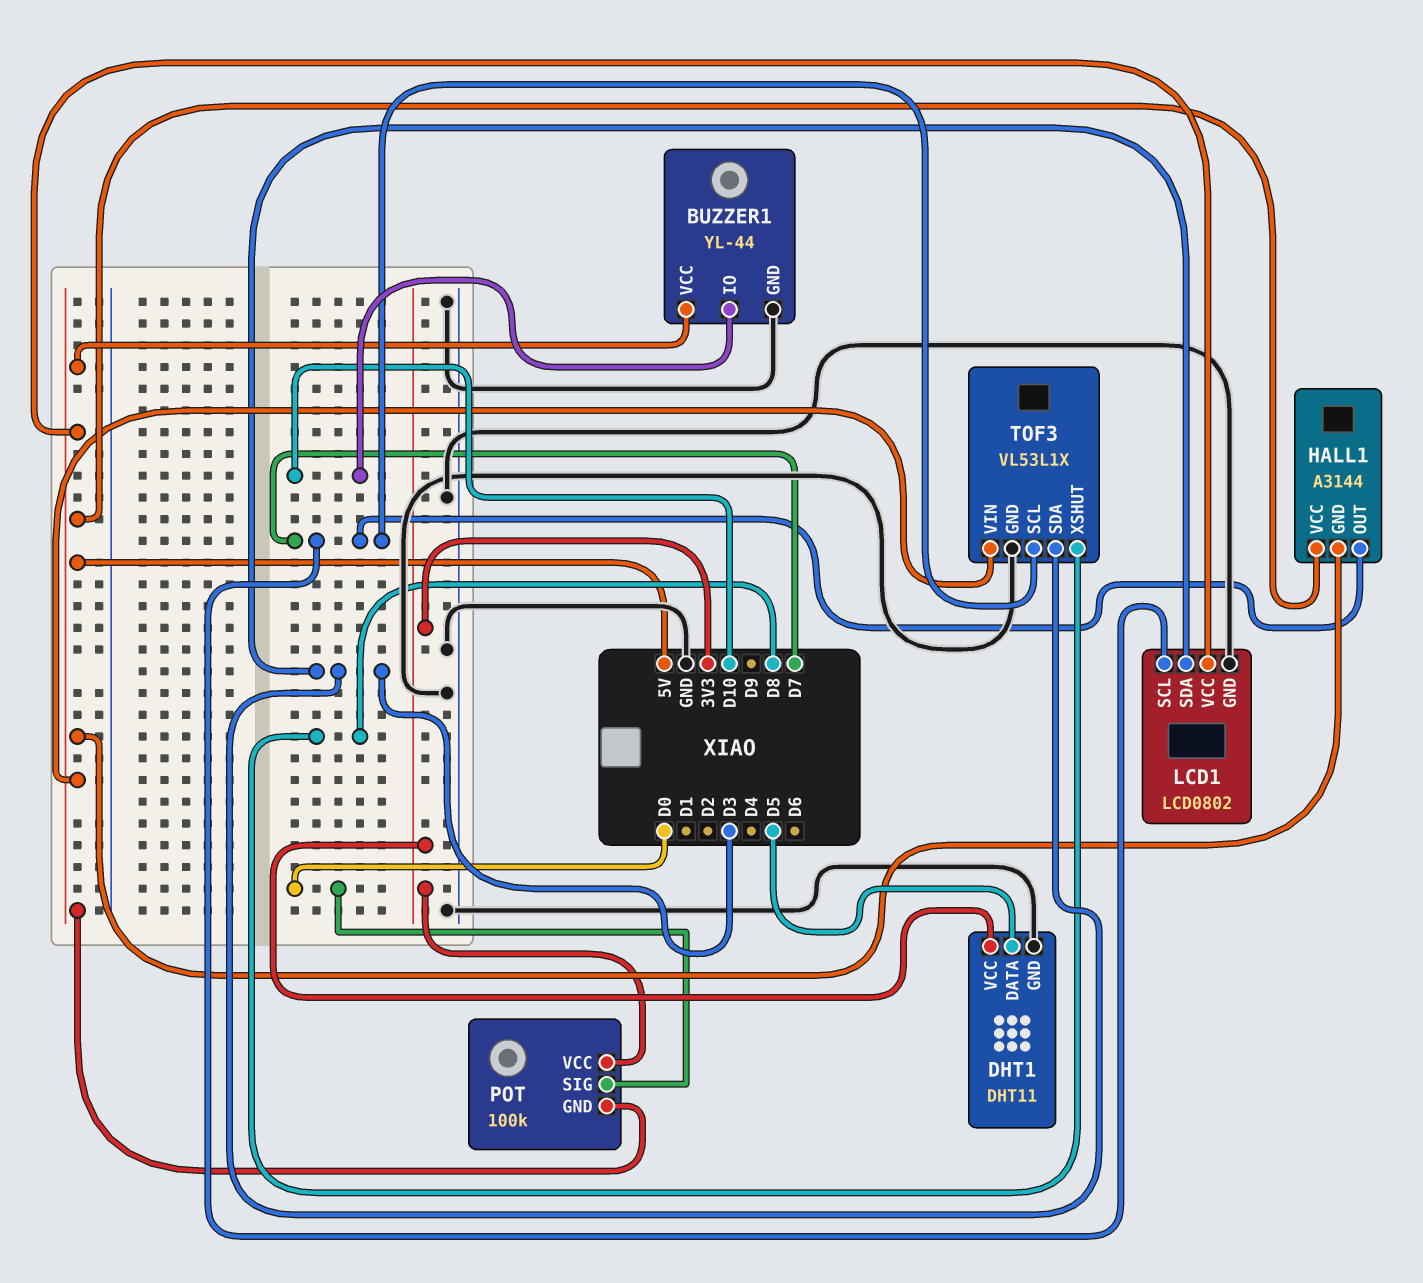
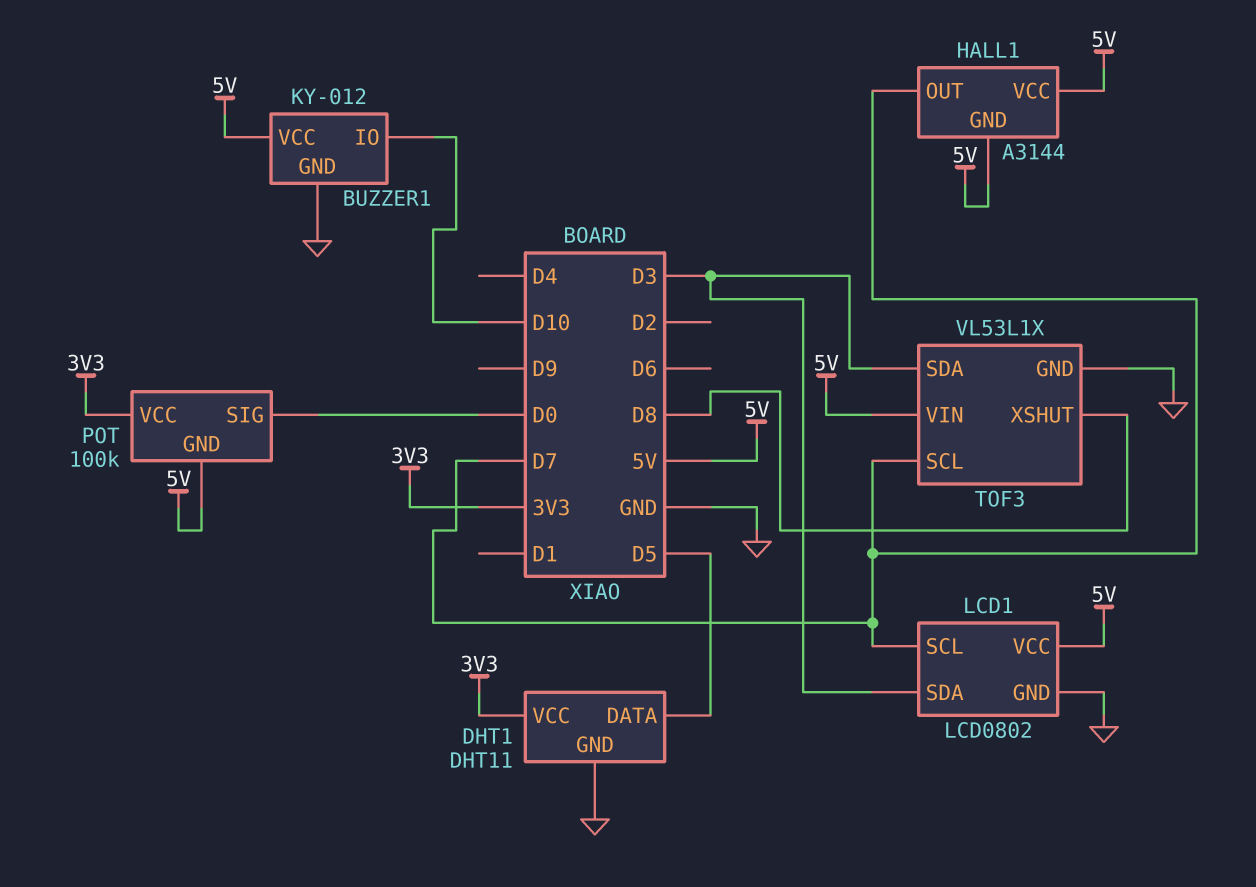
BUZZER1: YL-44 -> KY-012

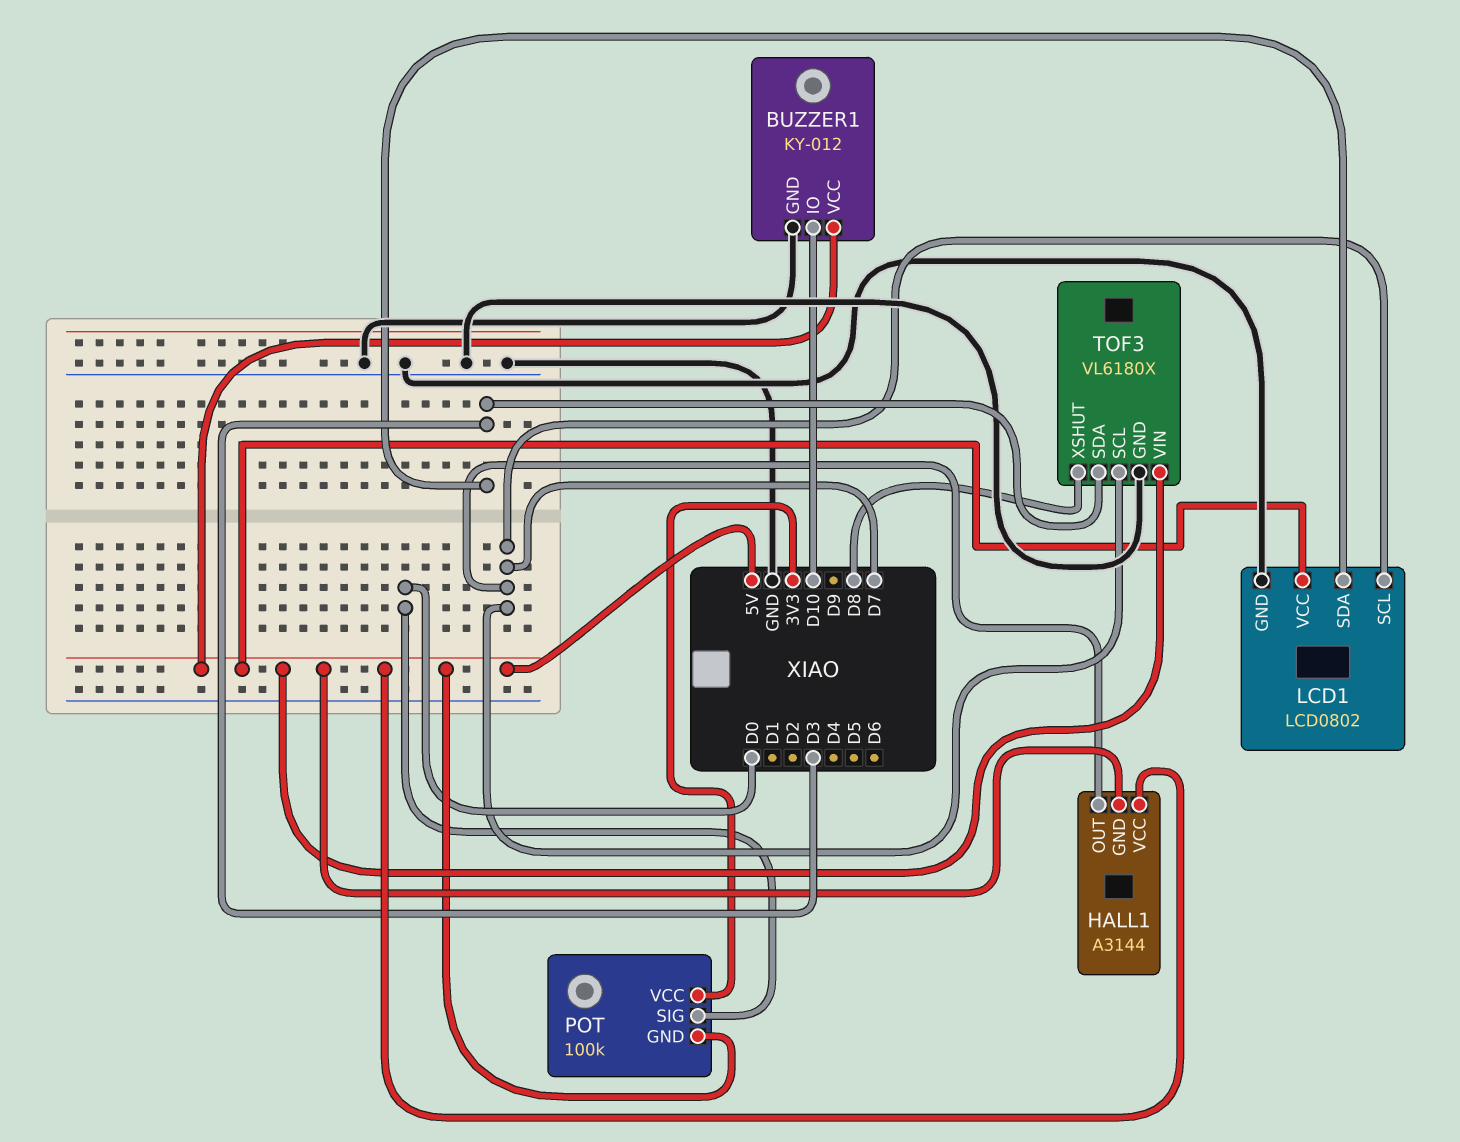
DHT1: DHT11 -> none
DHT1 pin DATA: D5 -> none
DHT1 pin GND: GND -> none
DHT1 pin VCC: 3V3 -> none
TOF3: VL53L1X -> VL6180X

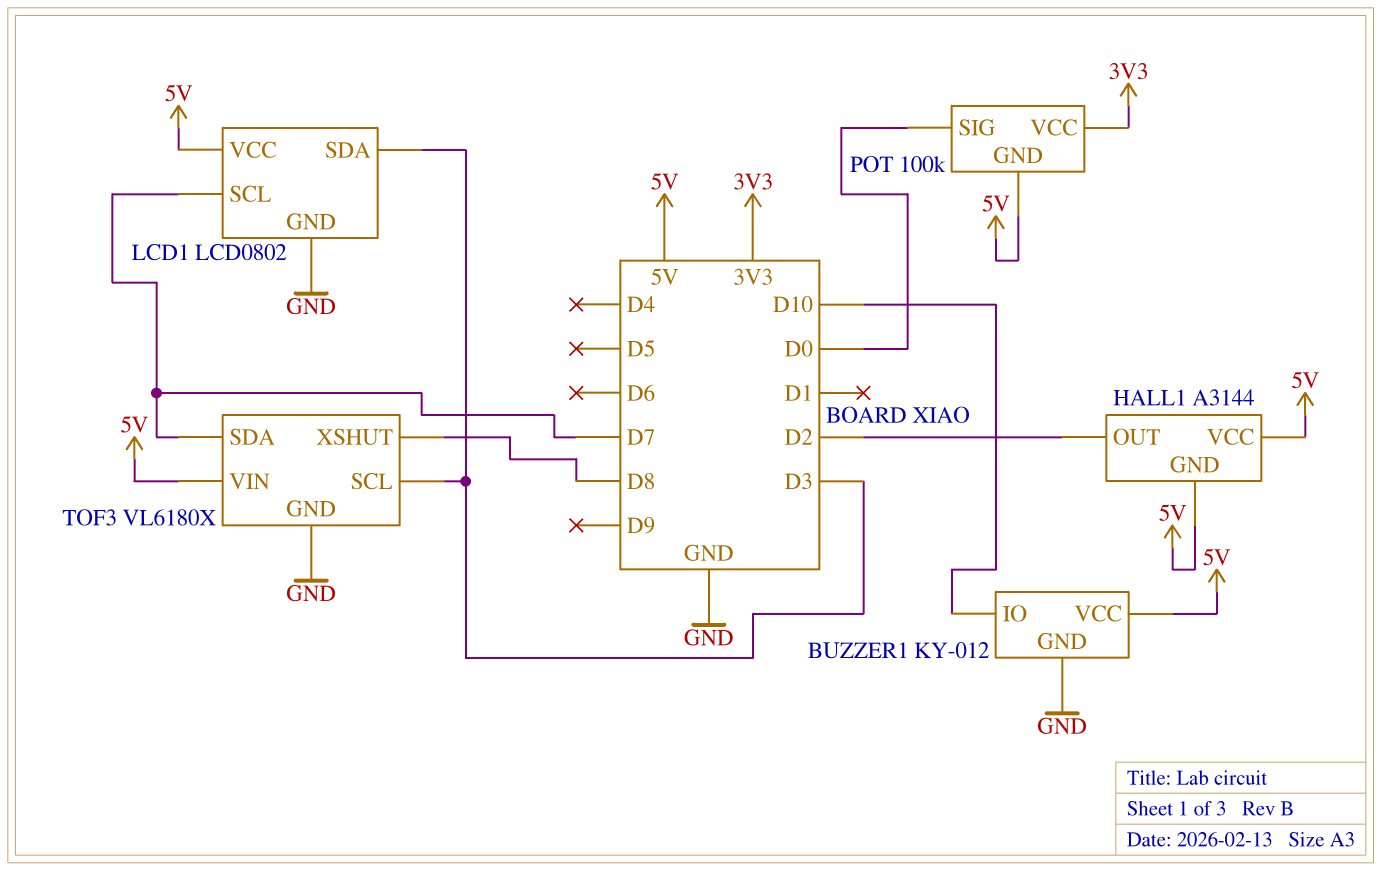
HALL1 pin OUT: D7 -> D2
TOF3 pin SCL: D7 -> D3
TOF3 pin SDA: D3 -> D7

